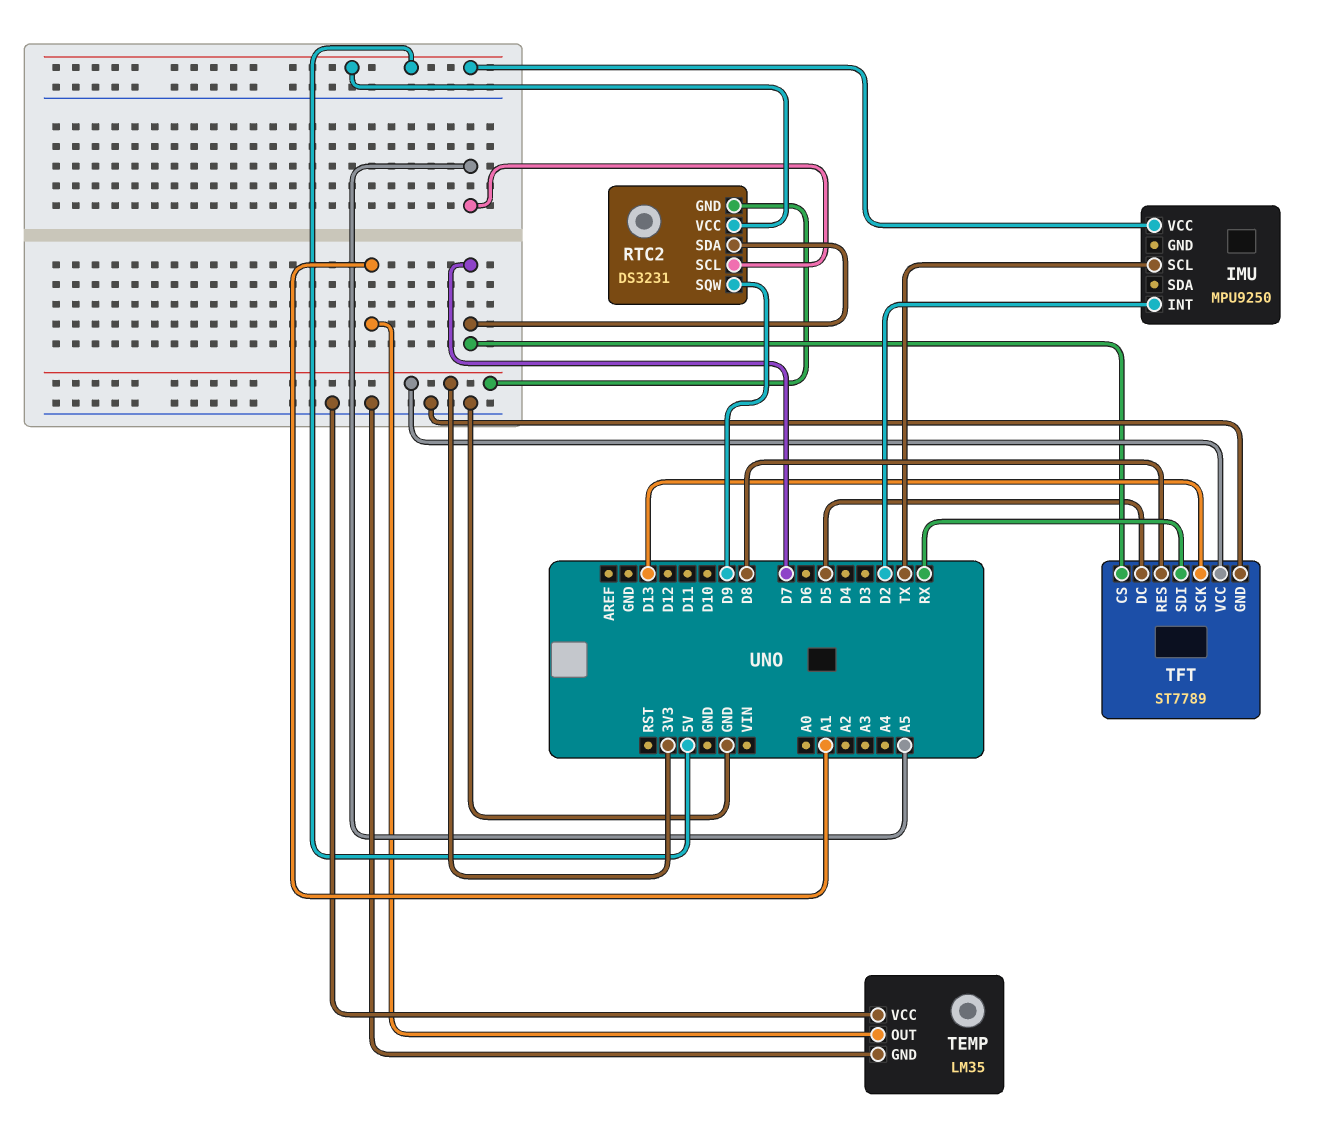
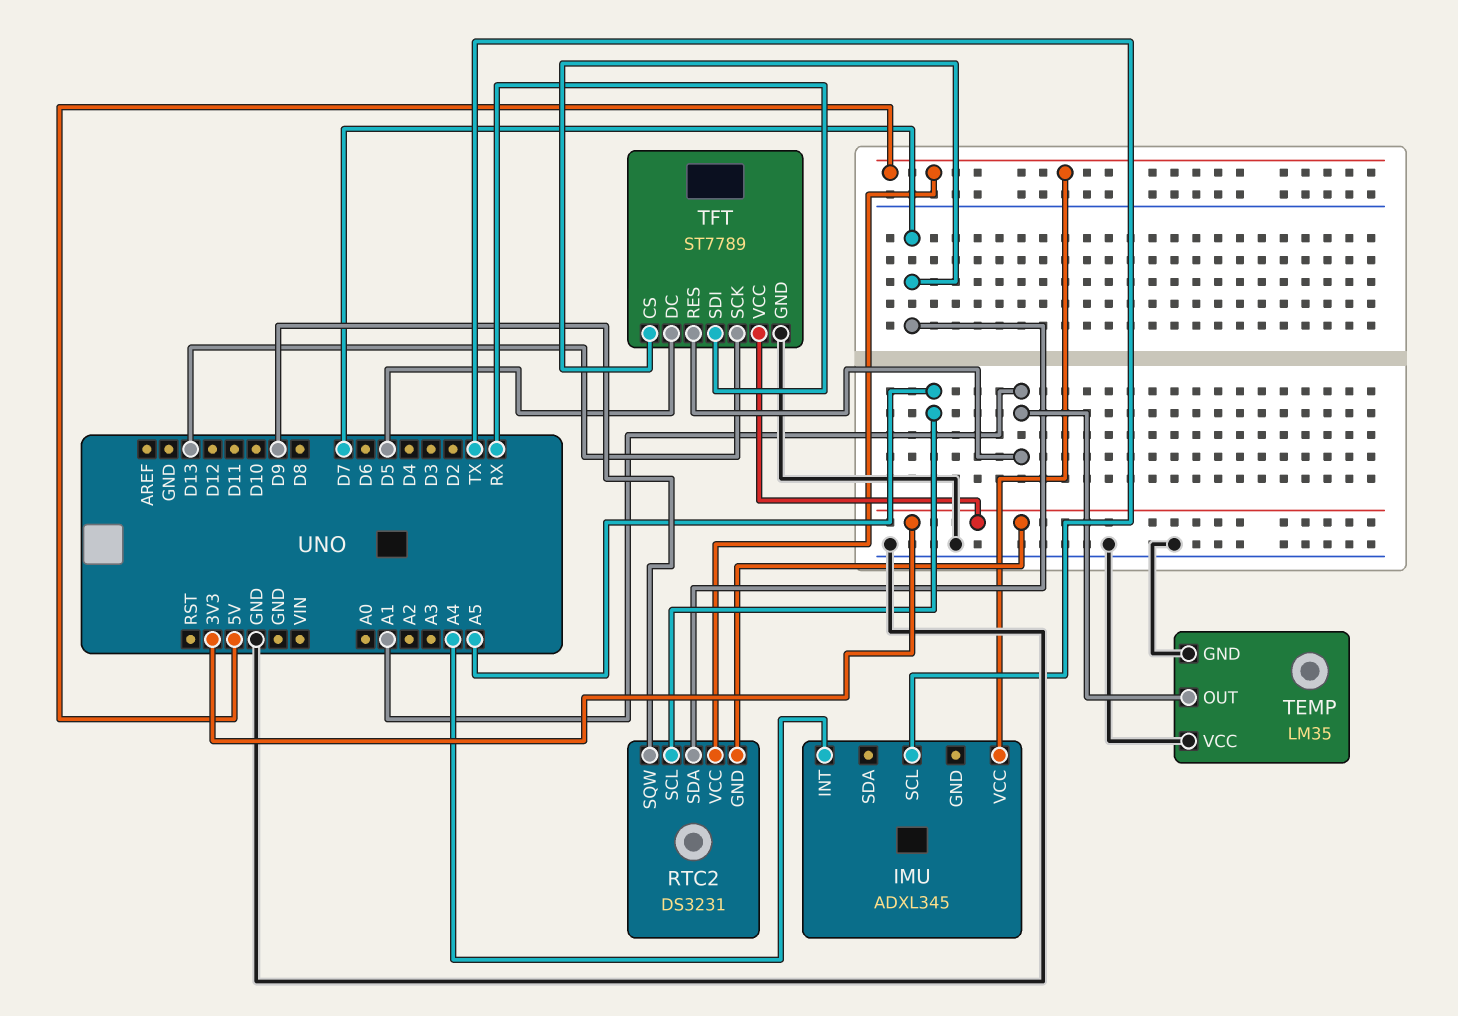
IMU: MPU9250 -> ADXL345
IMU pin INT: D2 -> A4
TFT pin RES: D8 -> A1

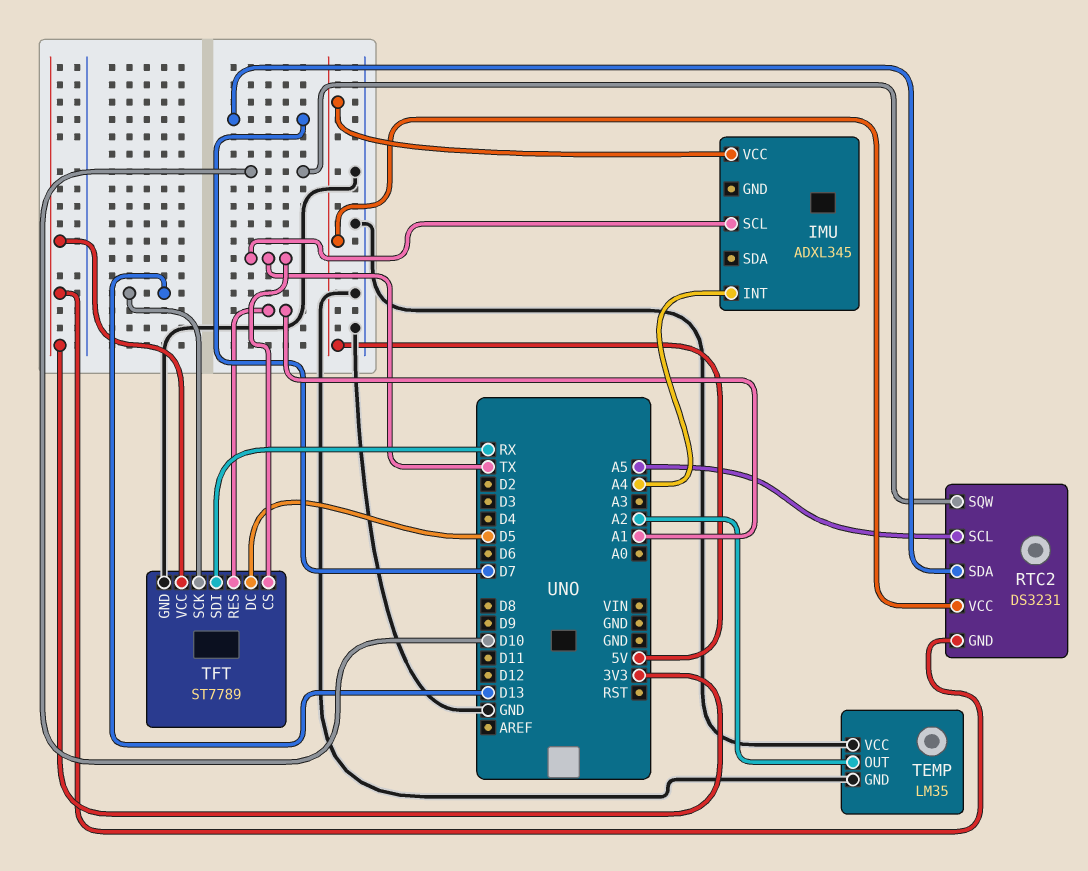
RTC2 pin SQW: D9 -> D10
TEMP pin OUT: A1 -> A2
TFT pin CS: D7 -> TX

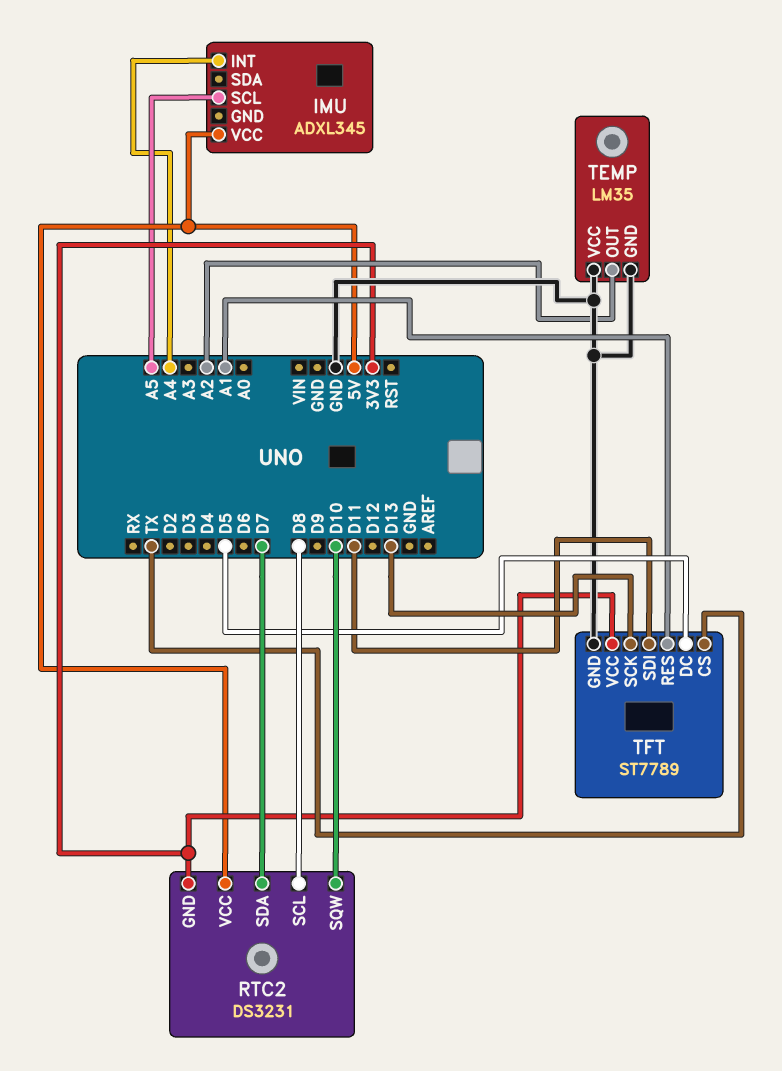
IMU pin SCL: TX -> A5
RTC2 pin SCL: A5 -> D8
TFT pin SDI: RX -> D11

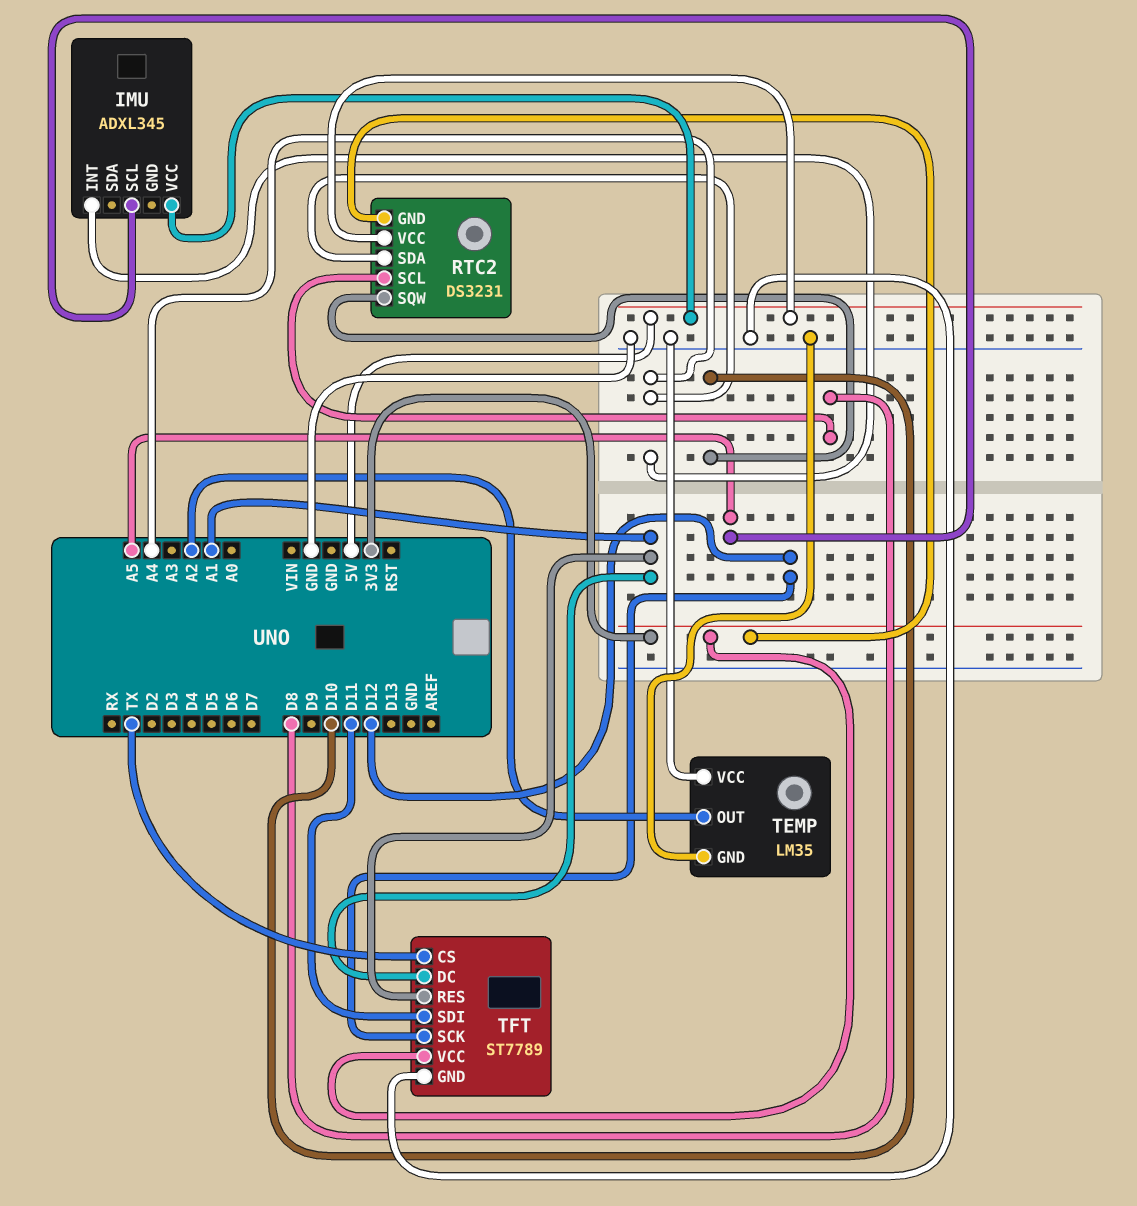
RTC2 pin SDA: D7 -> A4
TFT pin DC: D5 -> A1
TFT pin SCK: D13 -> D12

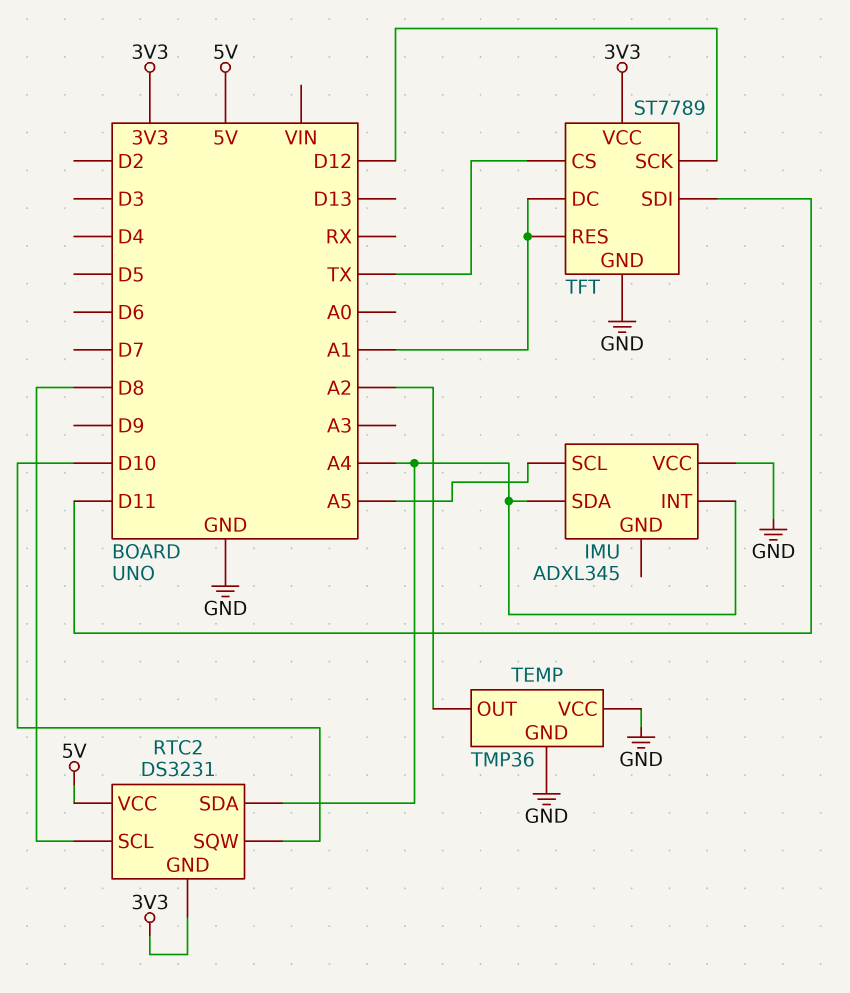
IMU pin SDA: none -> A4
IMU pin VCC: 5V -> GND
TEMP: LM35 -> TMP36

